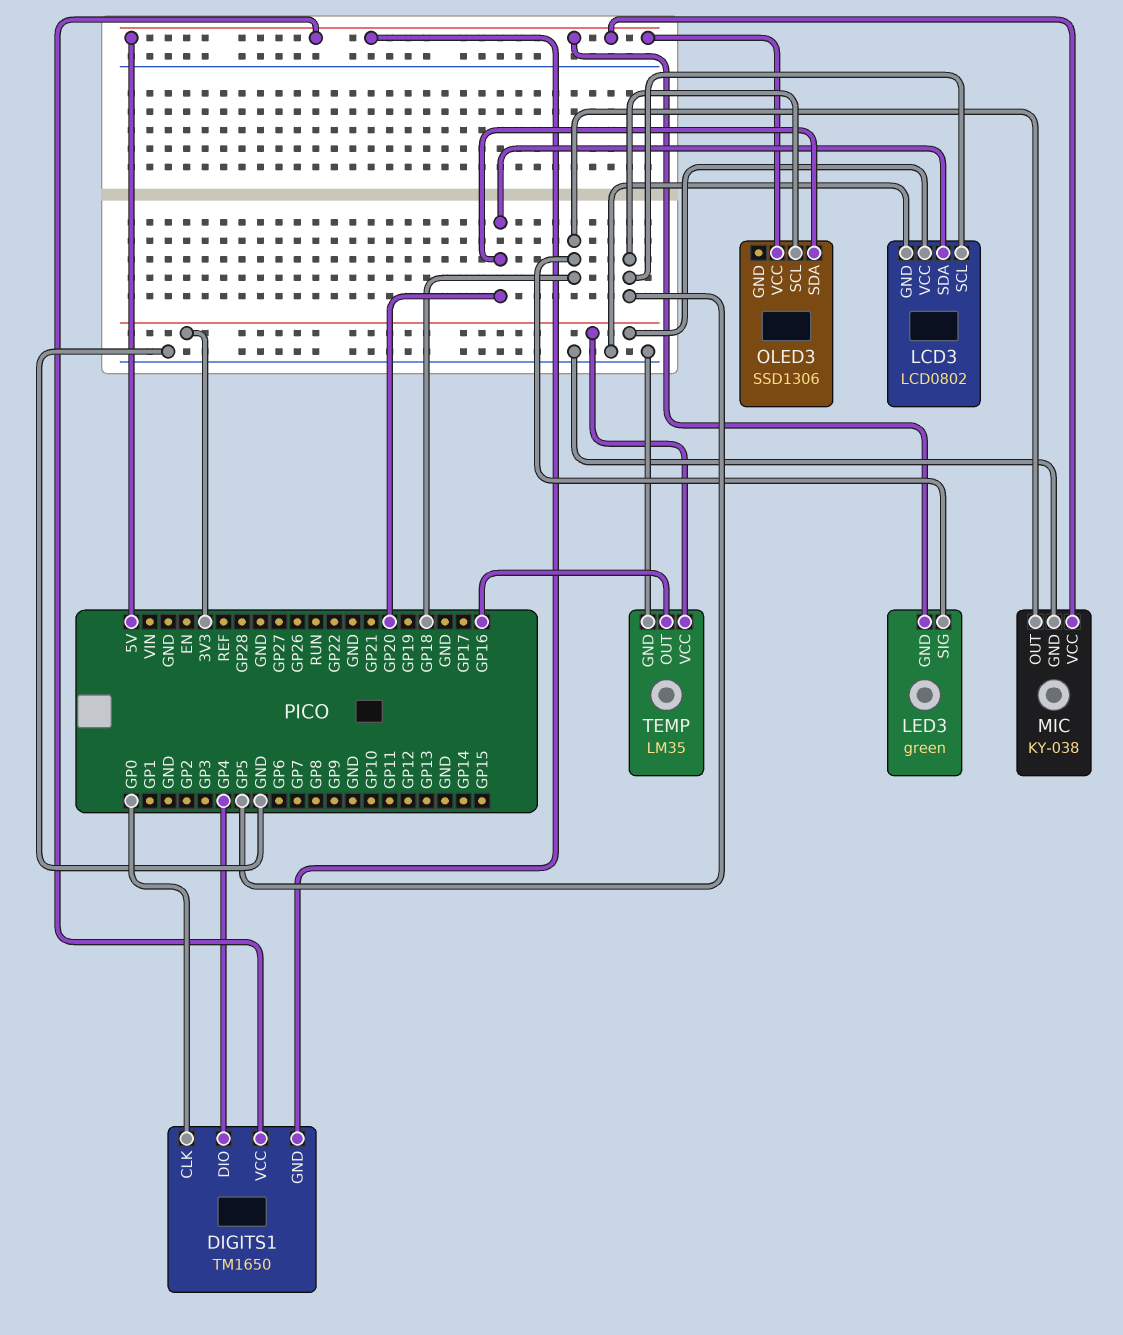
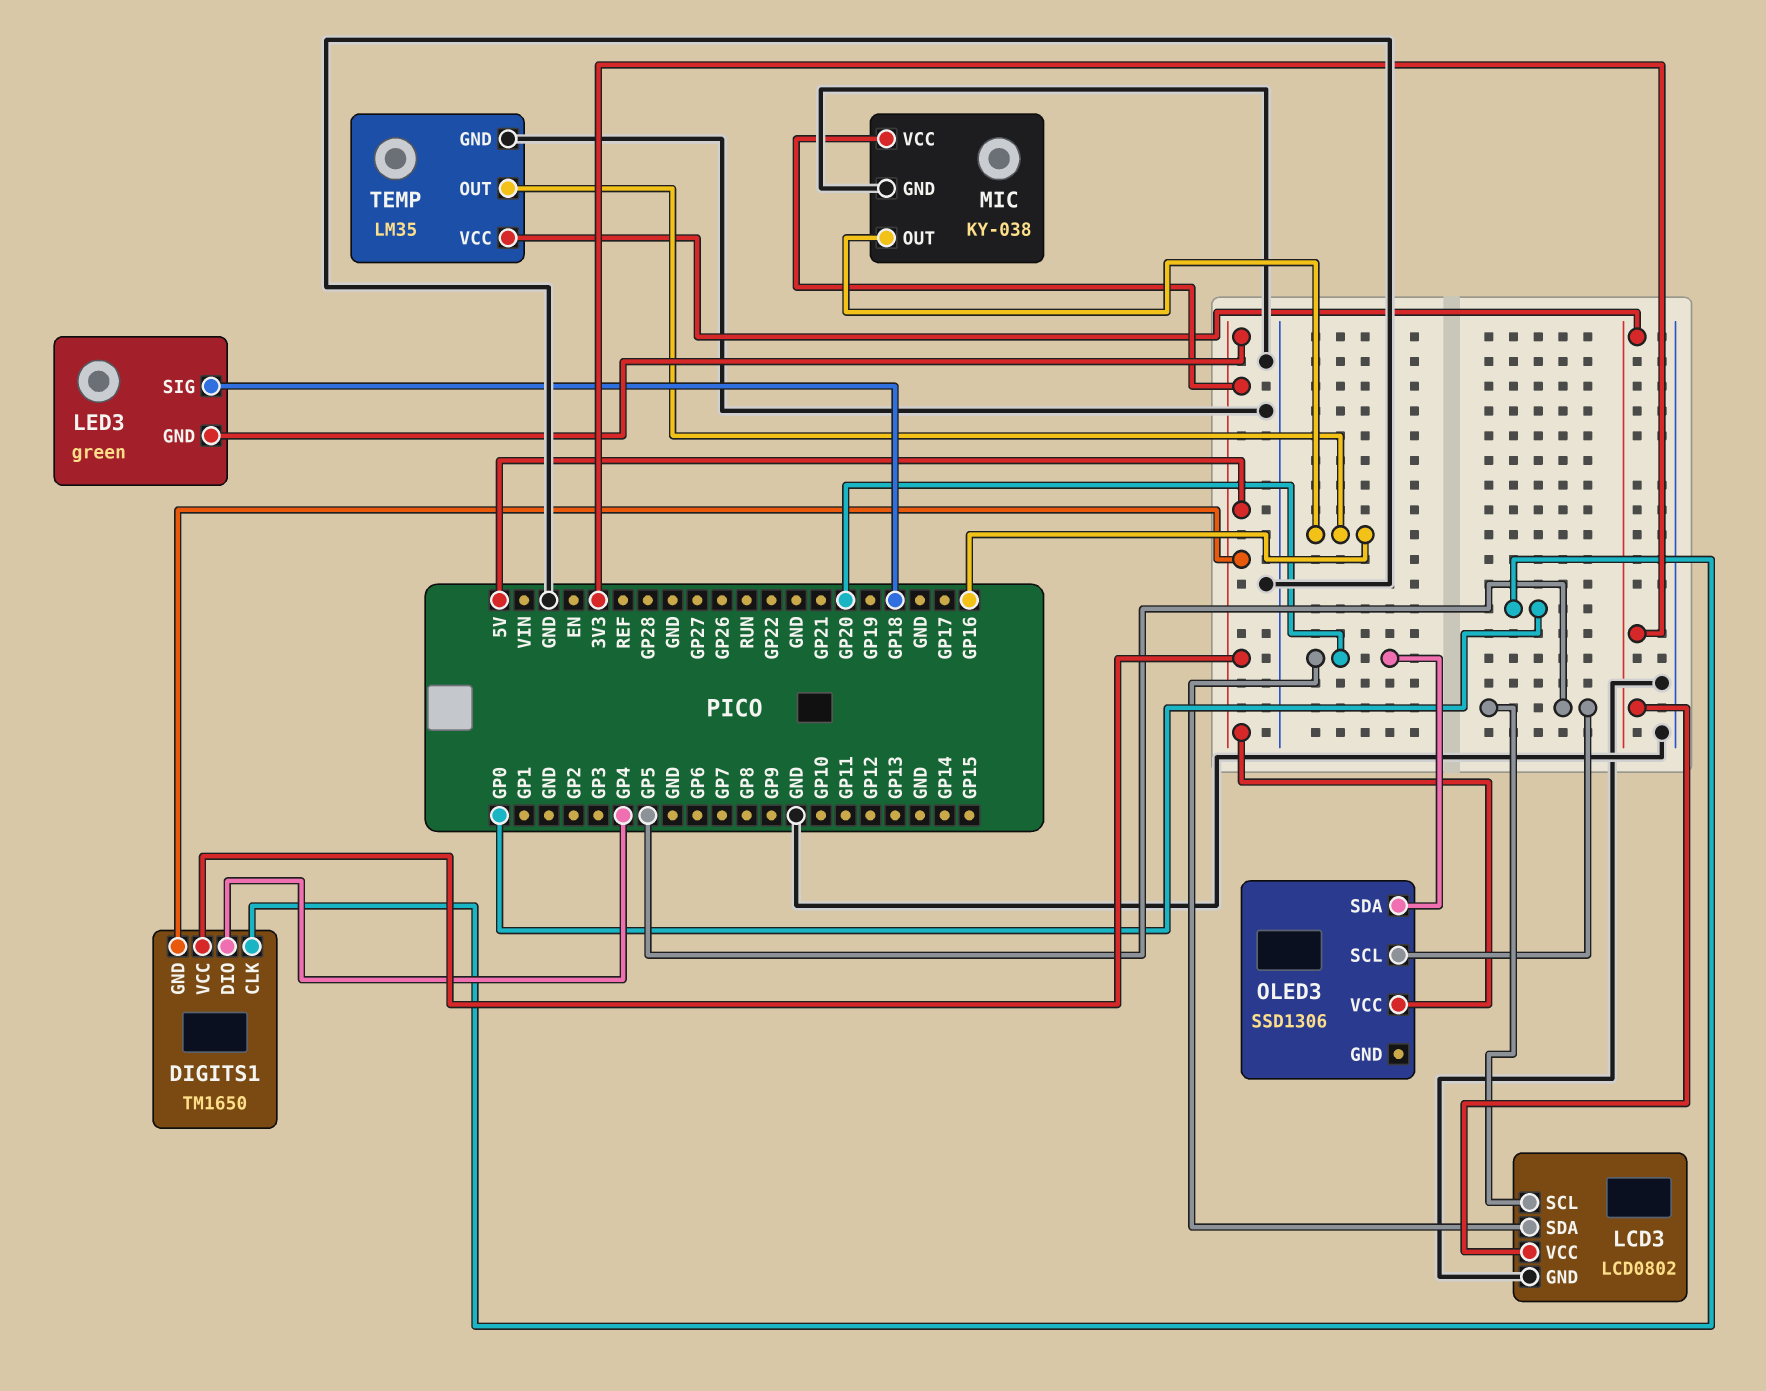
MIC pin OUT: GP18 -> GP16

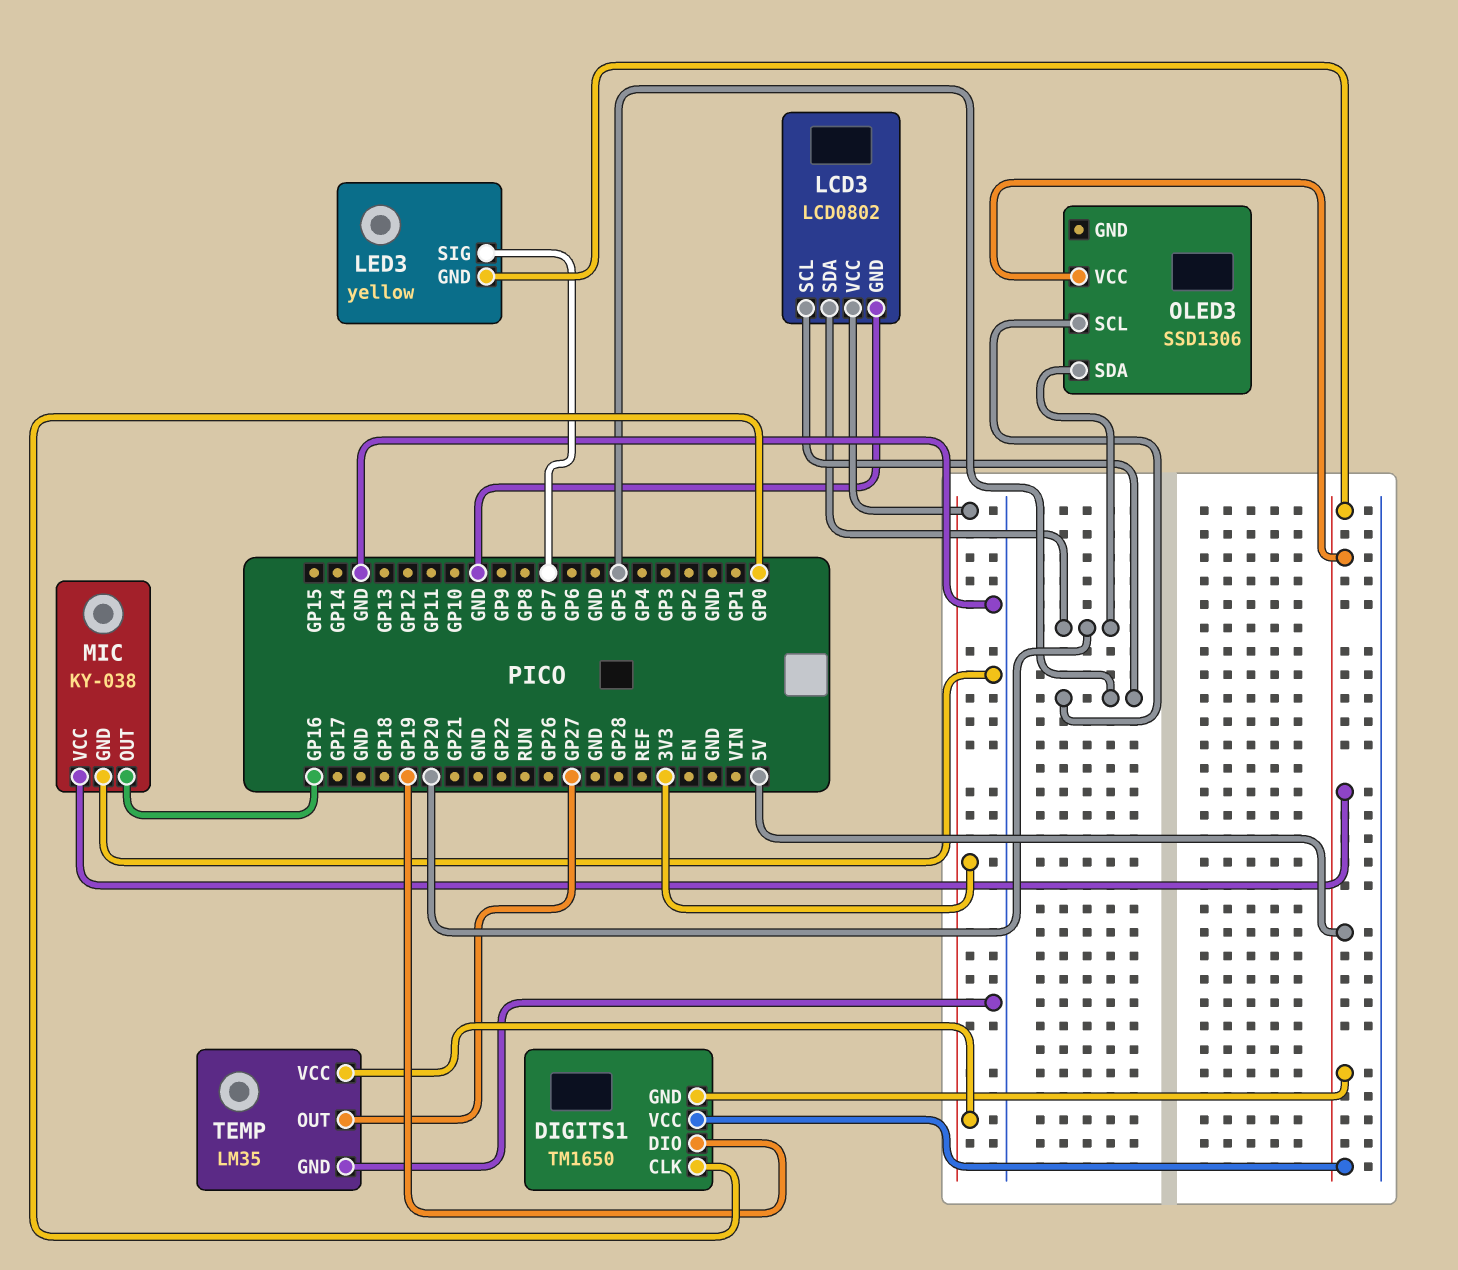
DIGITS1 pin DIO: GP4 -> GP19
LED3: green -> yellow
LED3 pin SIG: GP18 -> GP7
TEMP pin OUT: GP16 -> GP27

